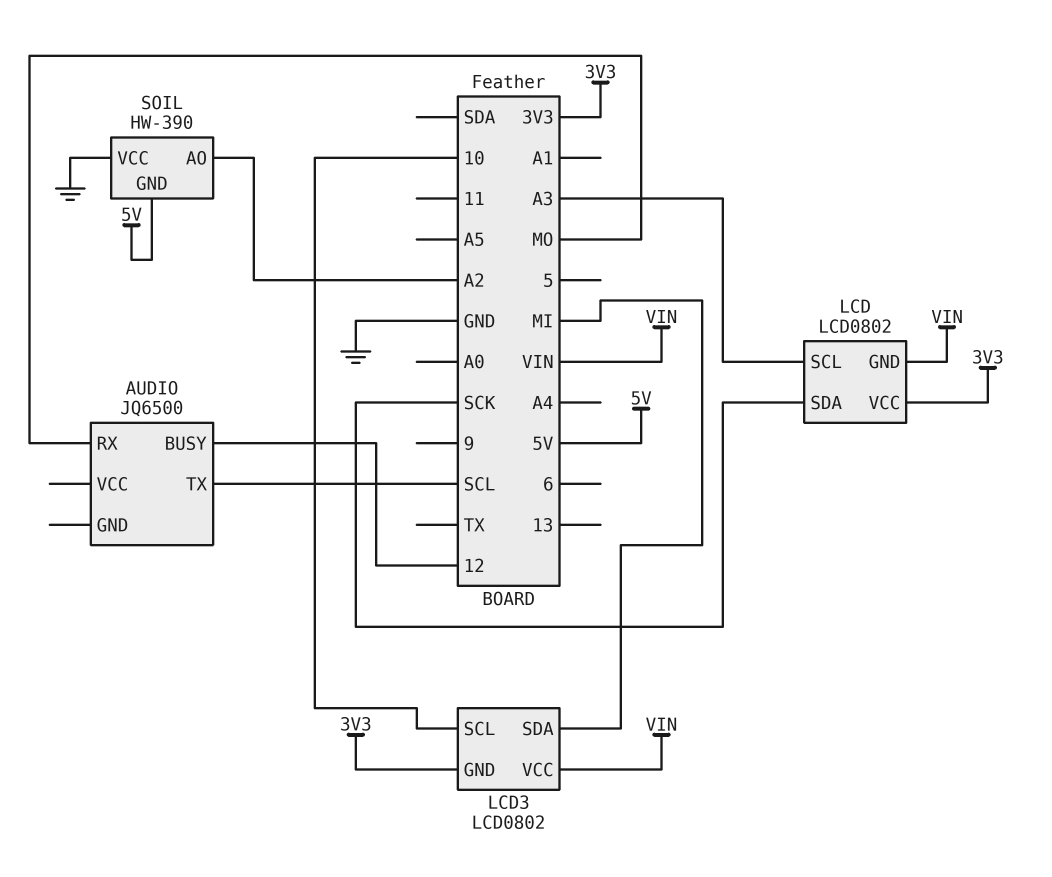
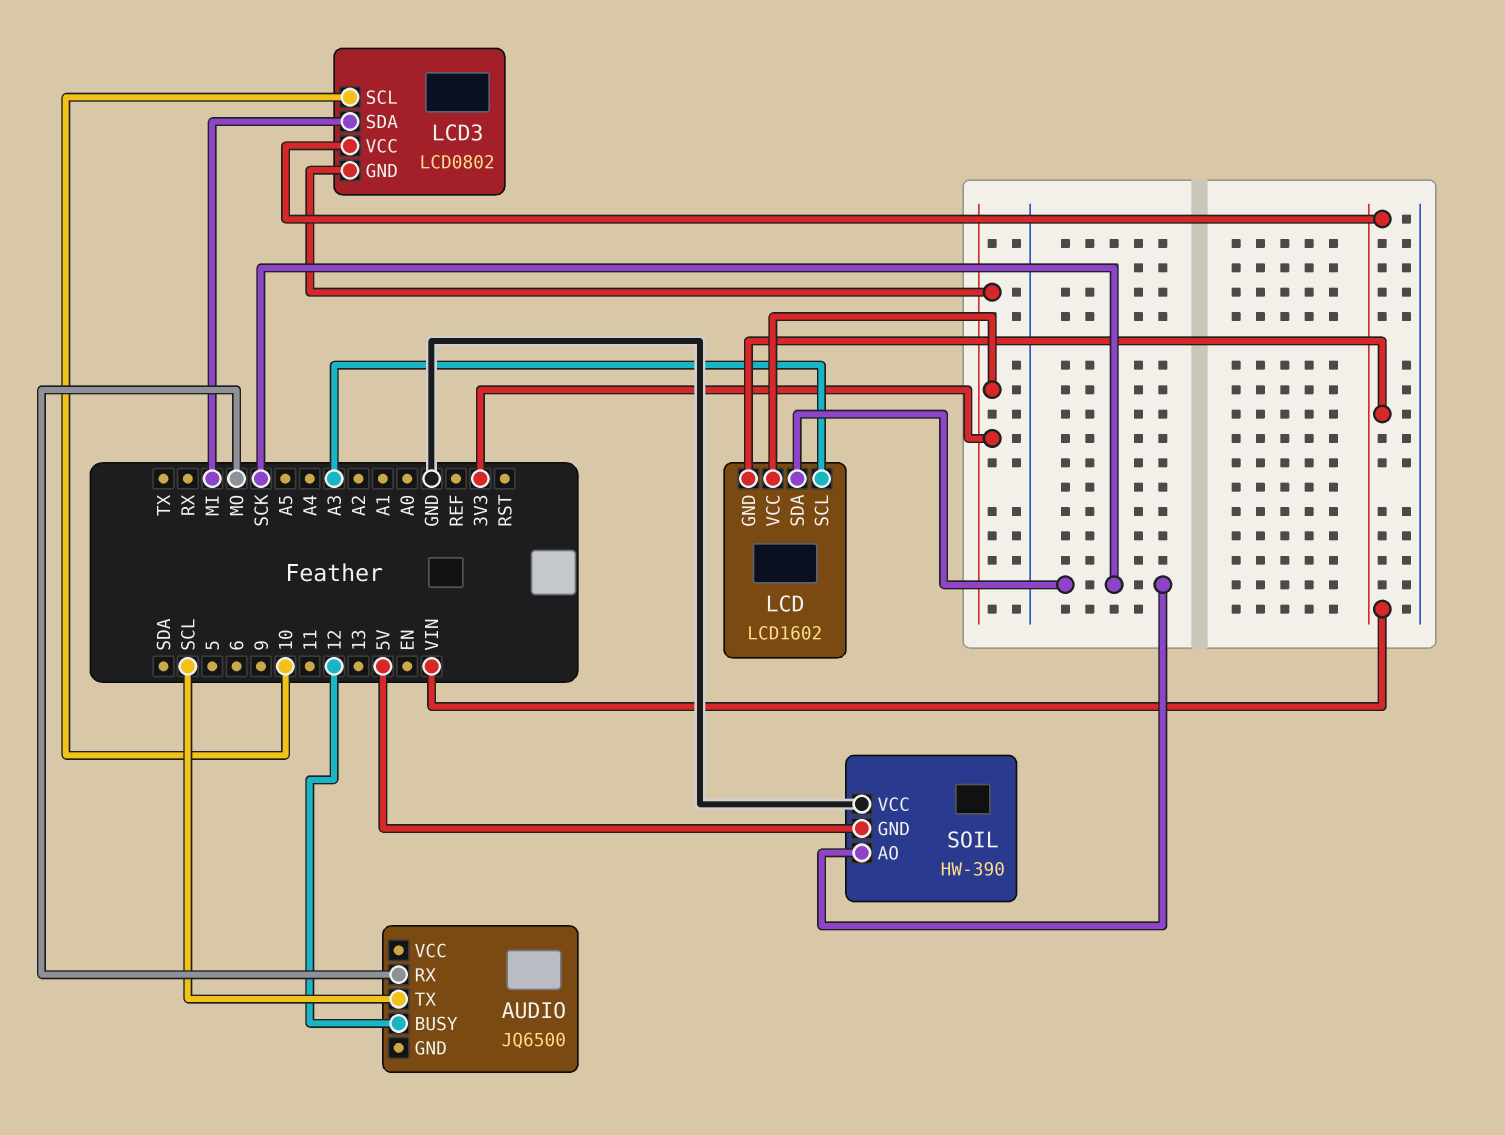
LCD: LCD0802 -> LCD1602
SOIL pin AO: A2 -> SCK

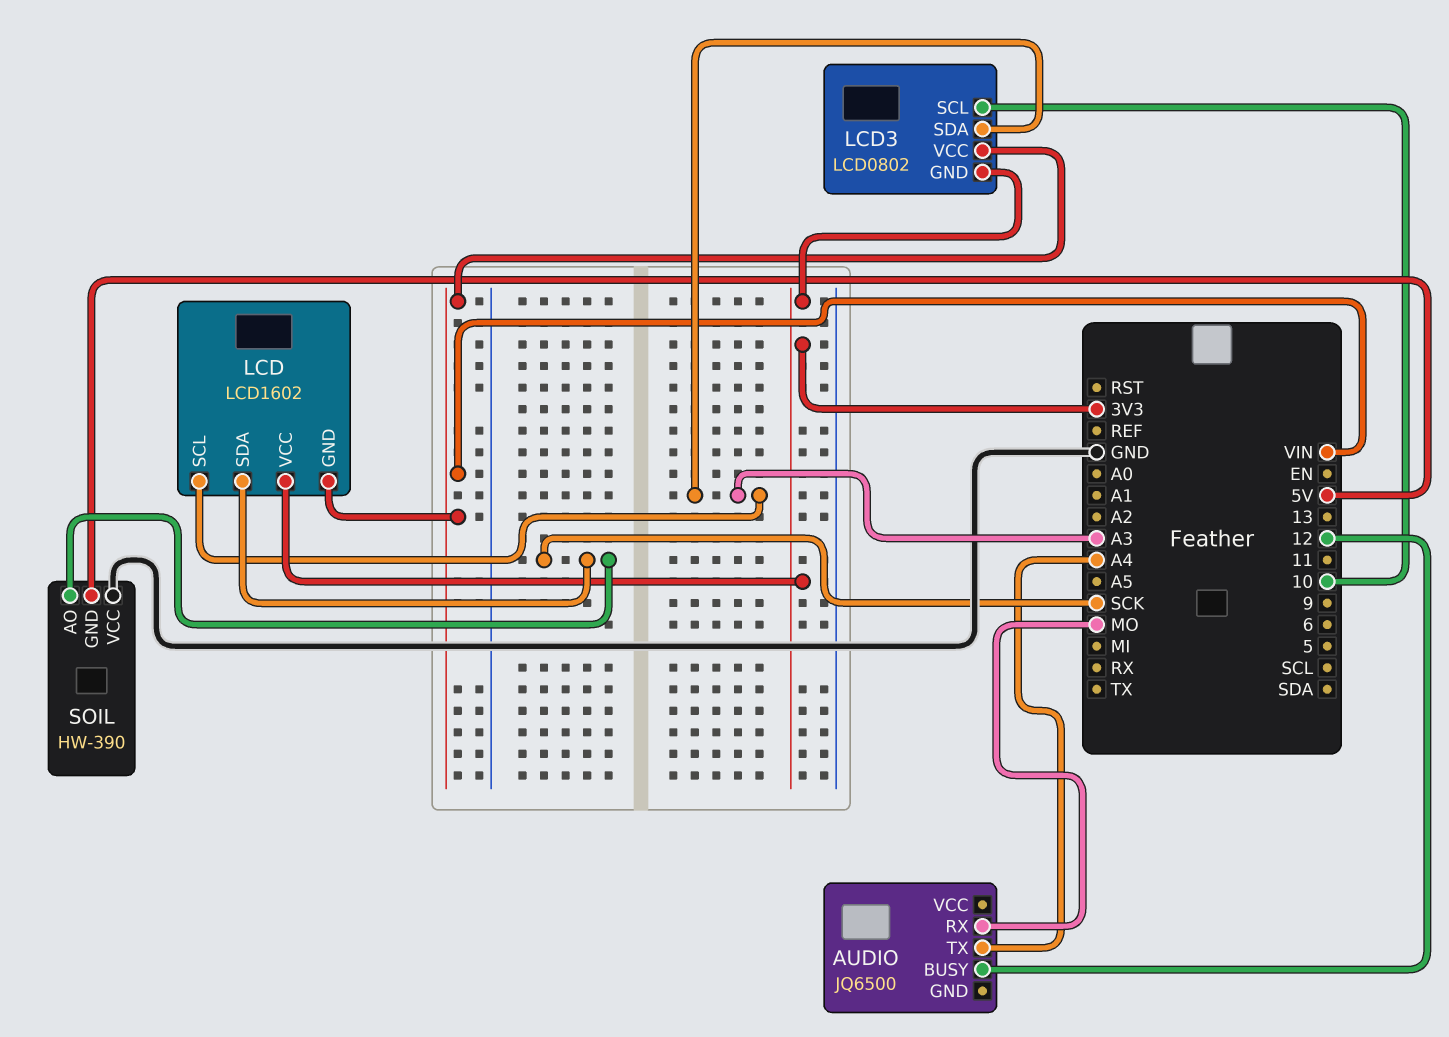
AUDIO pin TX: SCL -> A4
LCD3 pin SDA: MI -> A3

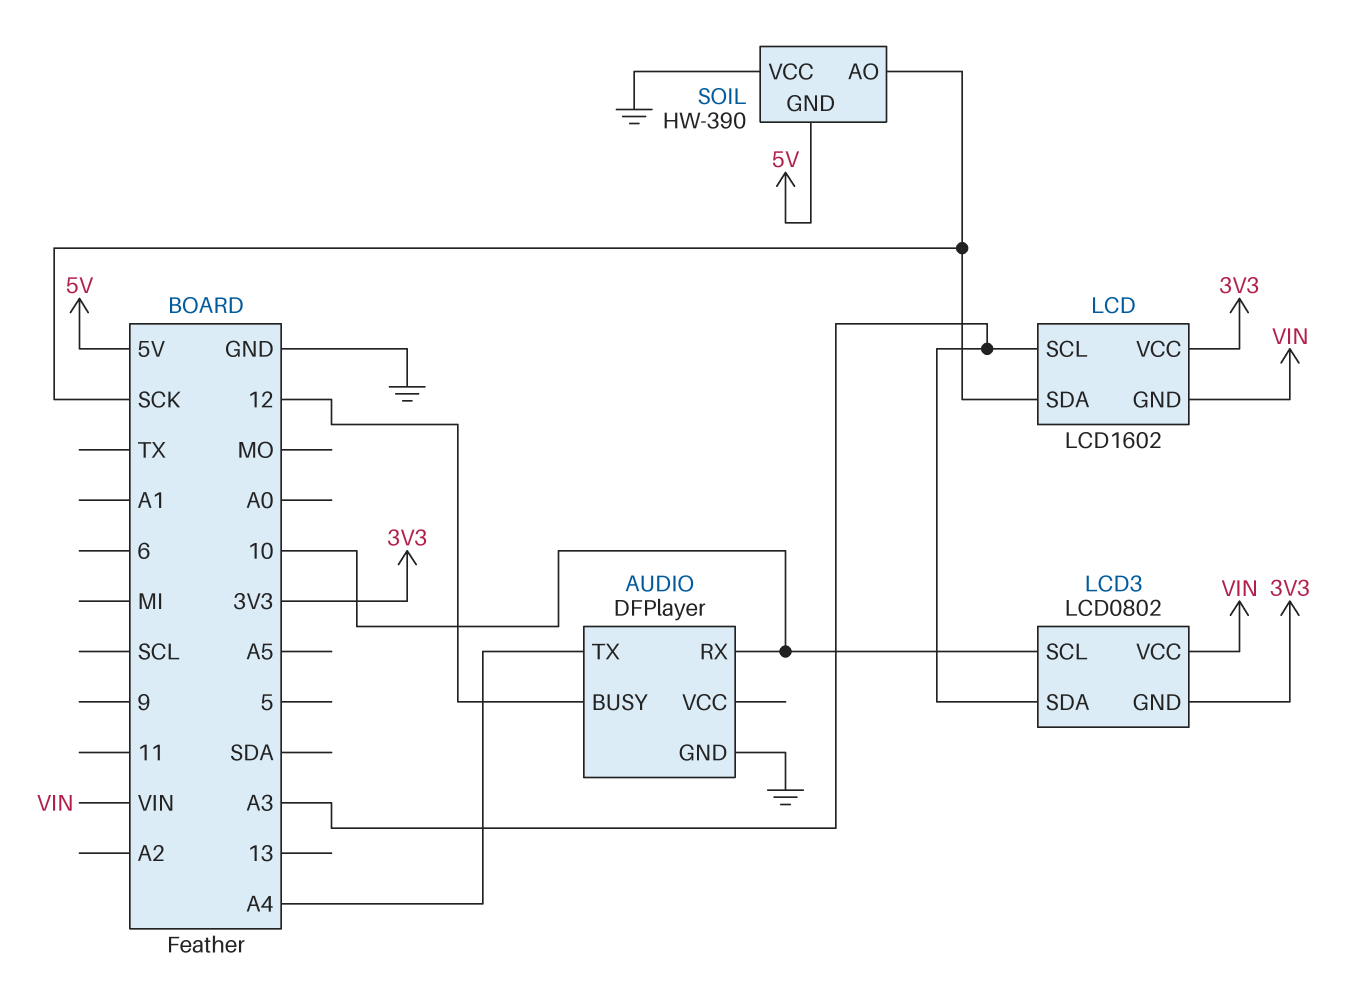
AUDIO: JQ6500 -> DFPlayer
AUDIO pin GND: none -> GND
AUDIO pin RX: MO -> 10

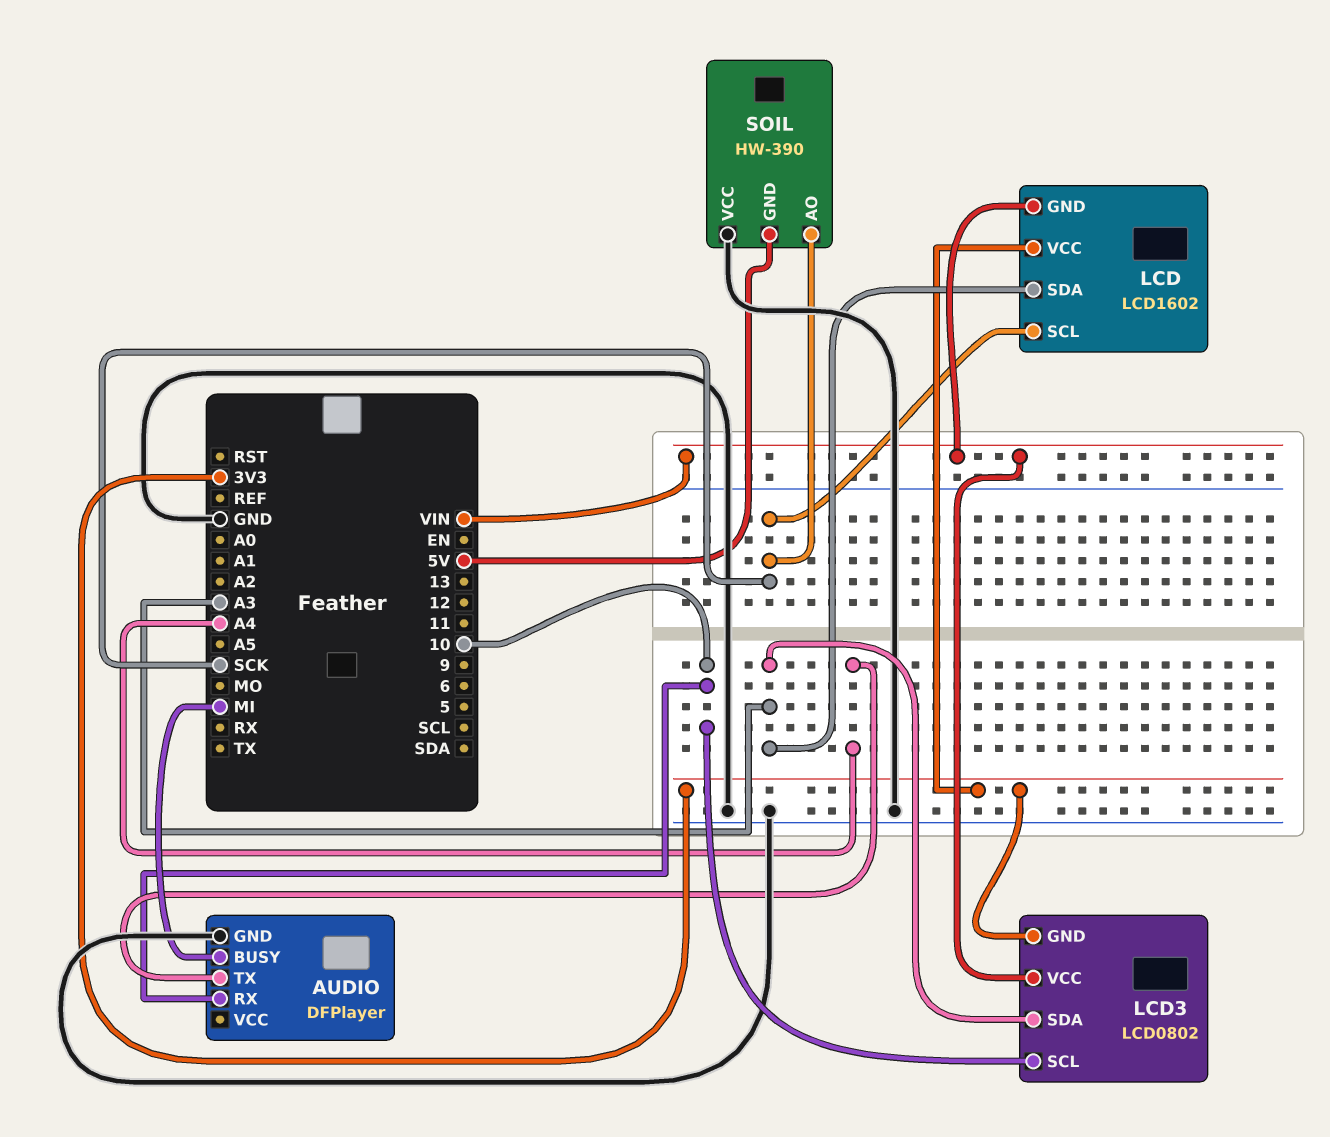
AUDIO pin BUSY: 12 -> MI
LCD pin SCL: A3 -> SCK
LCD pin SDA: SCK -> A3

